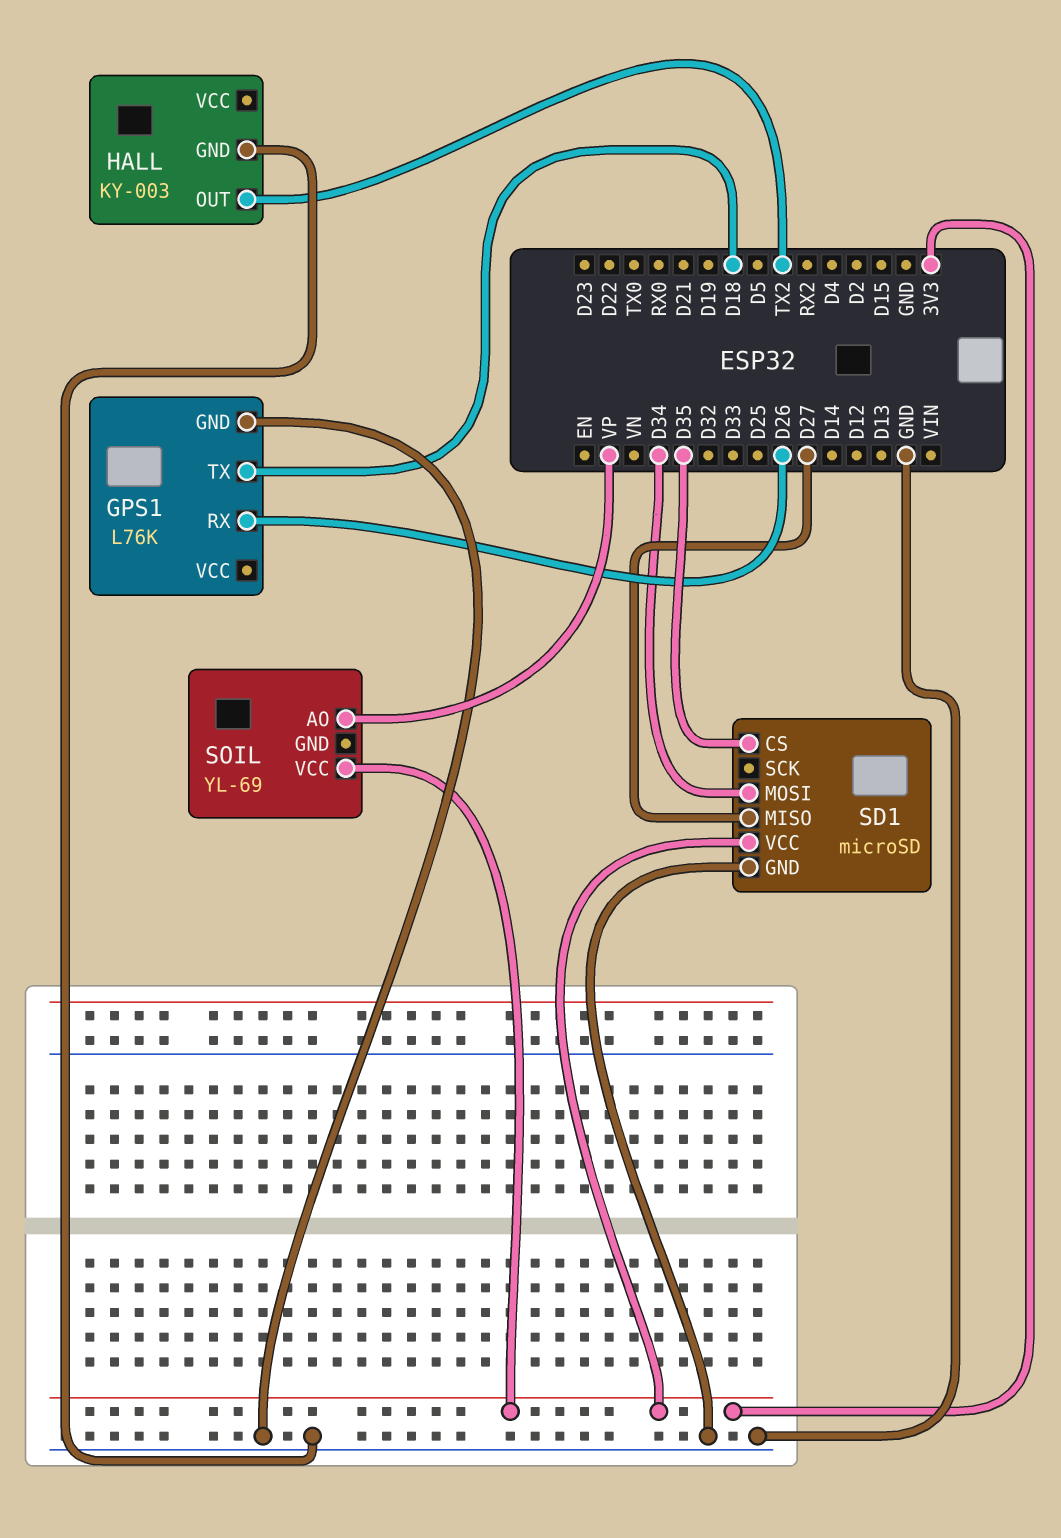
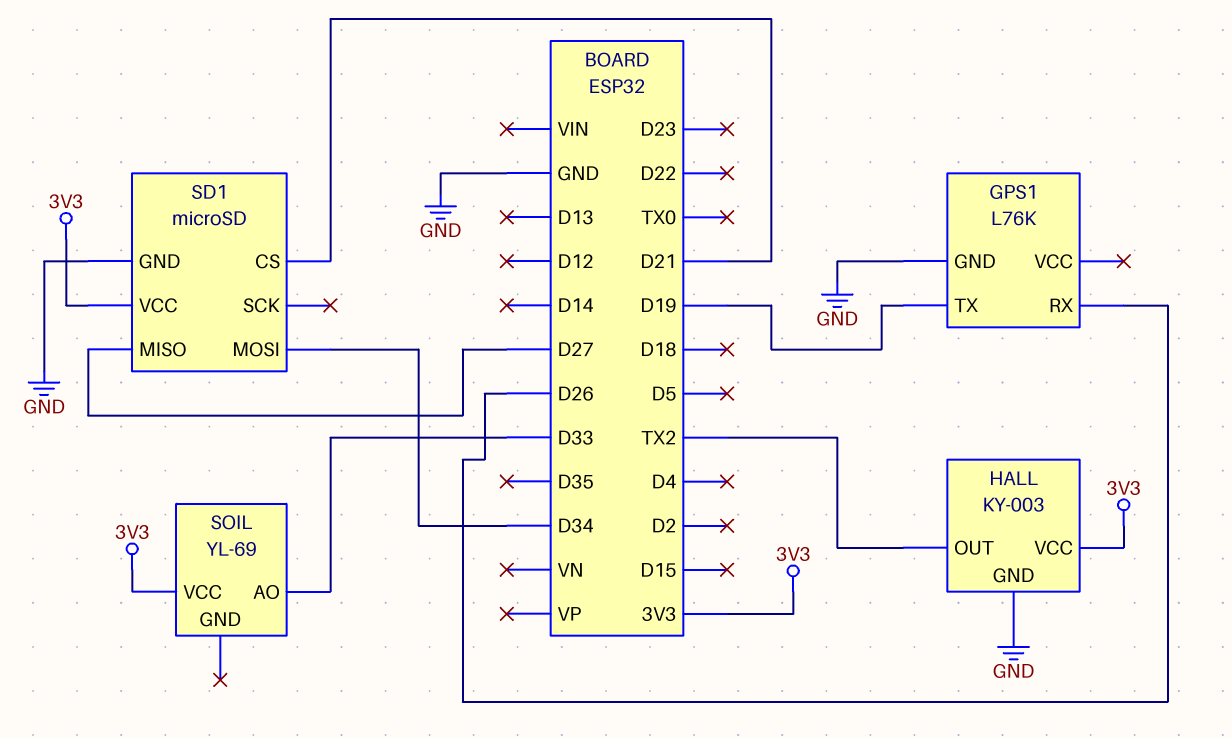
GPS1 pin TX: D18 -> D19
HALL pin VCC: none -> 3V3
SD1 pin CS: D35 -> D21
SOIL pin AO: VP -> D33

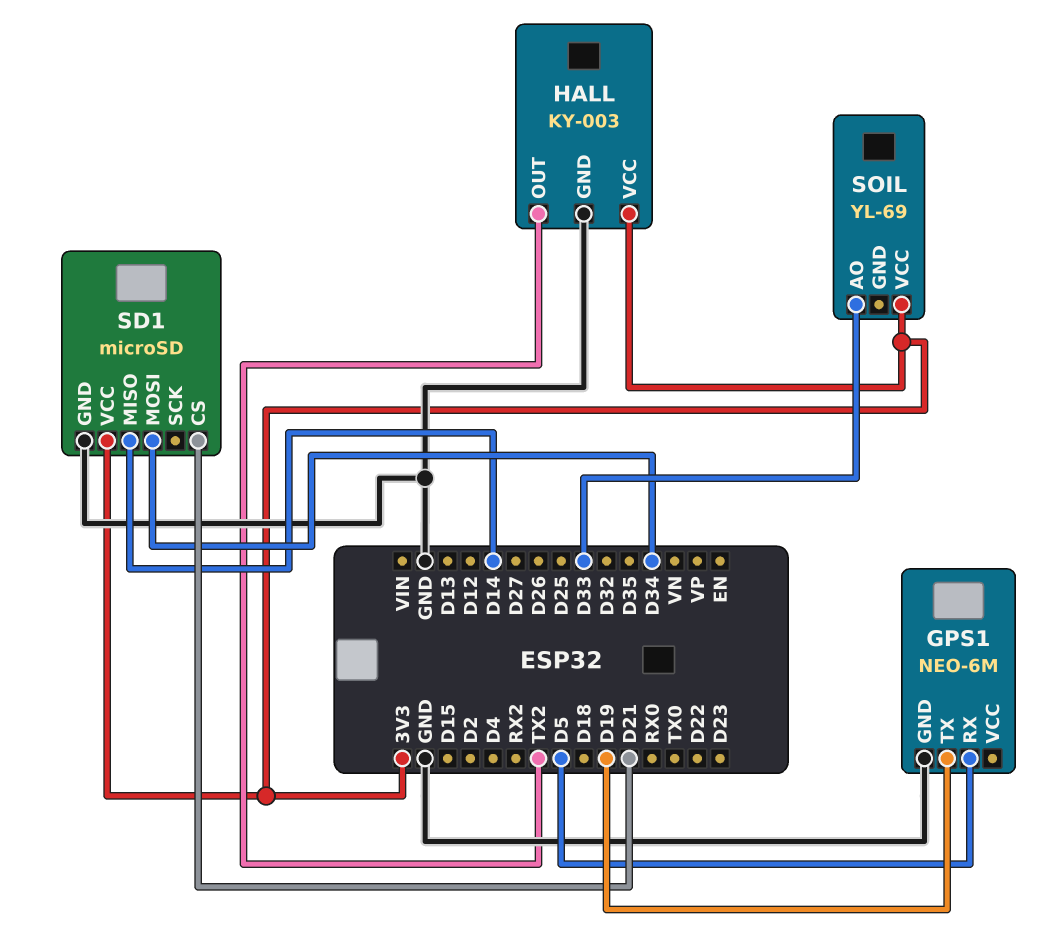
GPS1: L76K -> NEO-6M
GPS1 pin RX: D26 -> D5
SD1 pin MISO: D27 -> D14

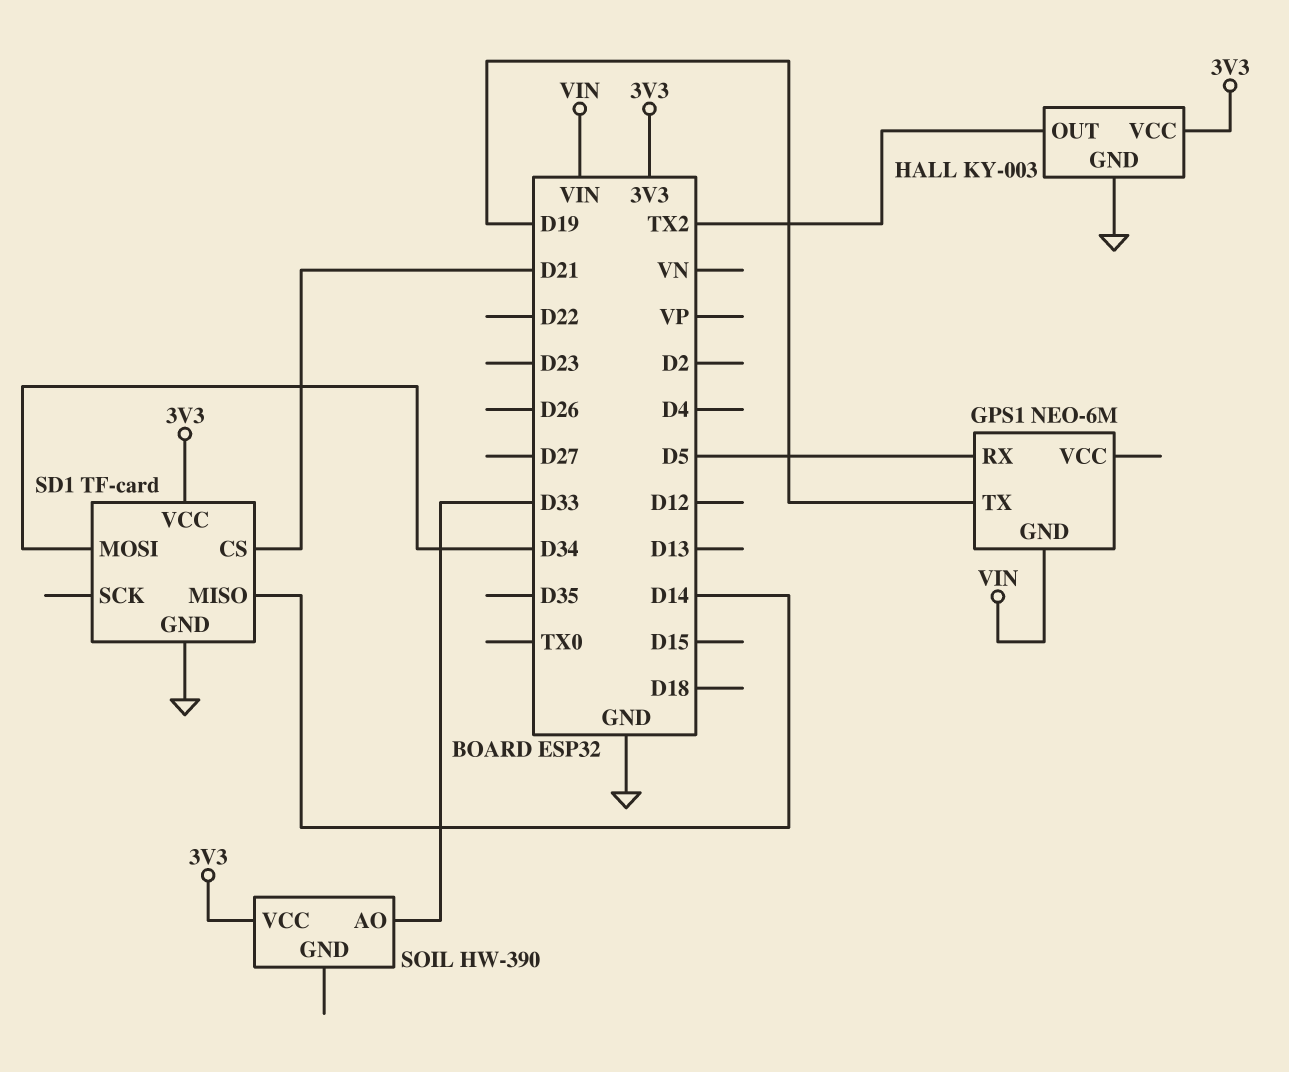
GPS1 pin GND: GND -> VIN
SD1: microSD -> TF-card
SOIL: YL-69 -> HW-390

